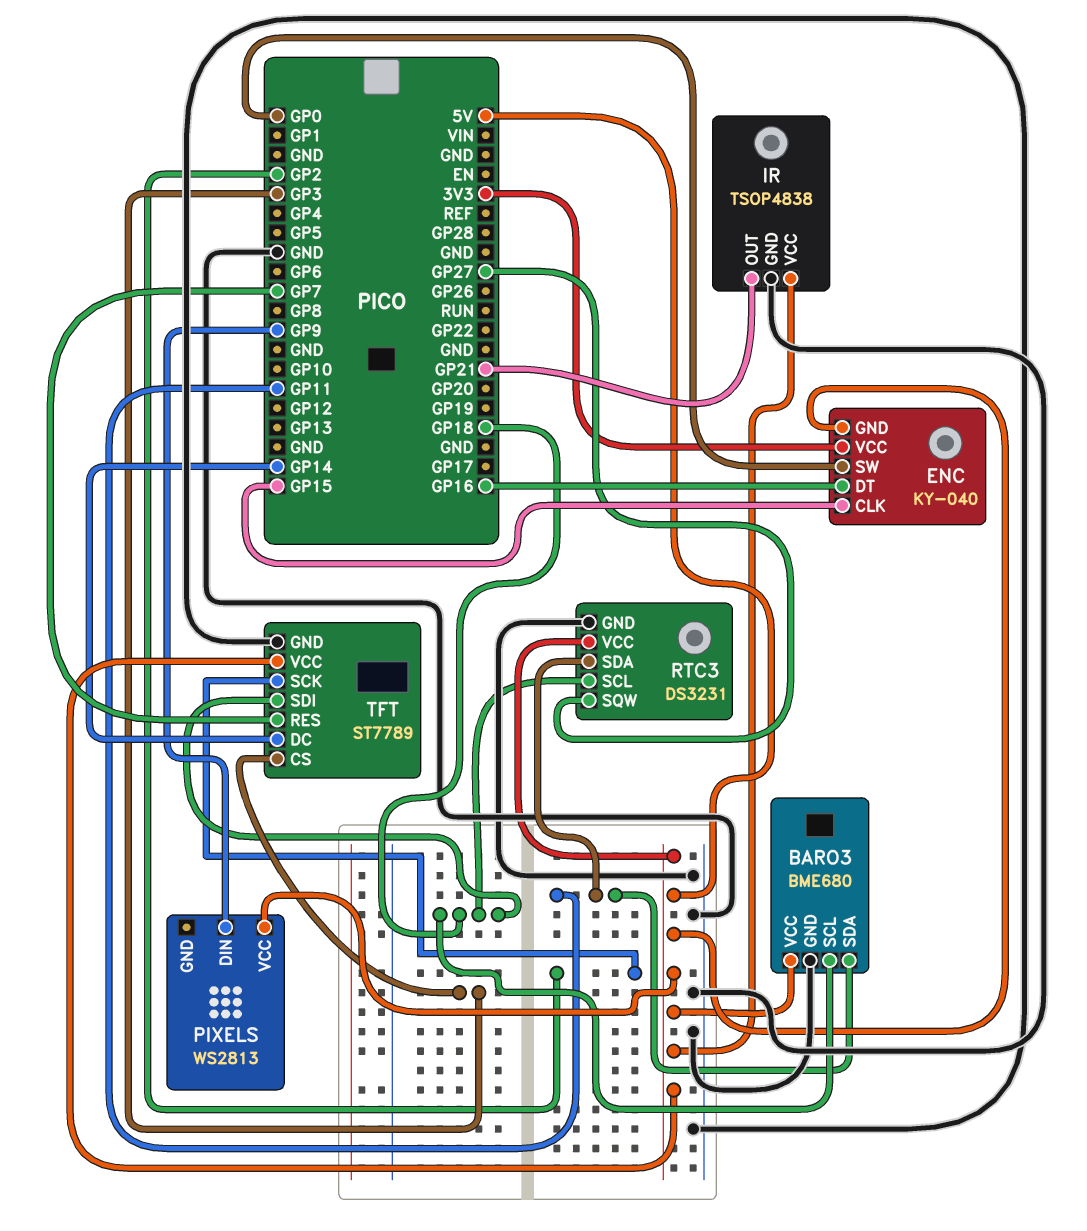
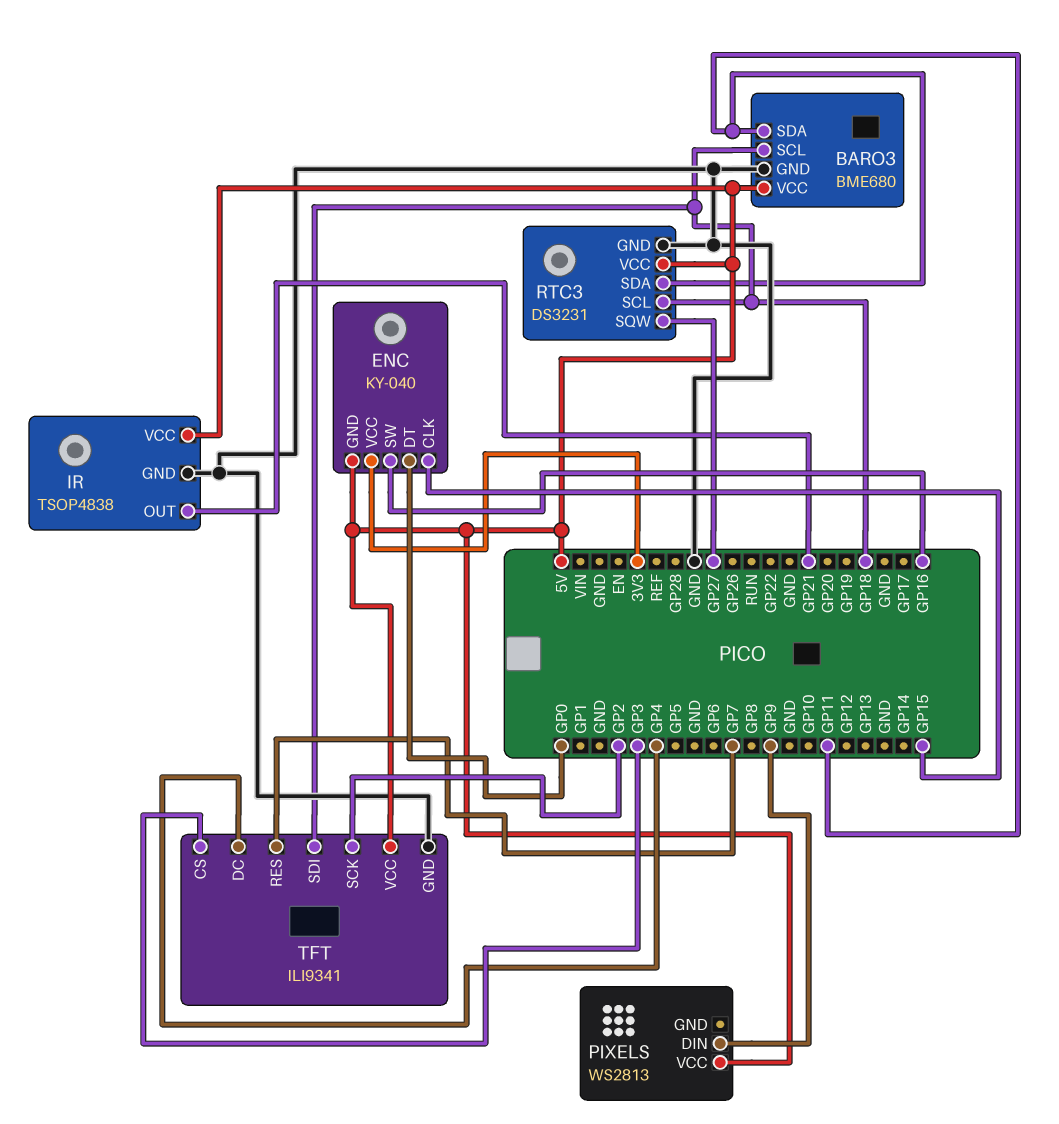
ENC pin DT: GP16 -> GP0
ENC pin SW: GP0 -> GP16
TFT: ST7789 -> ILI9341
TFT pin DC: GP14 -> GP4

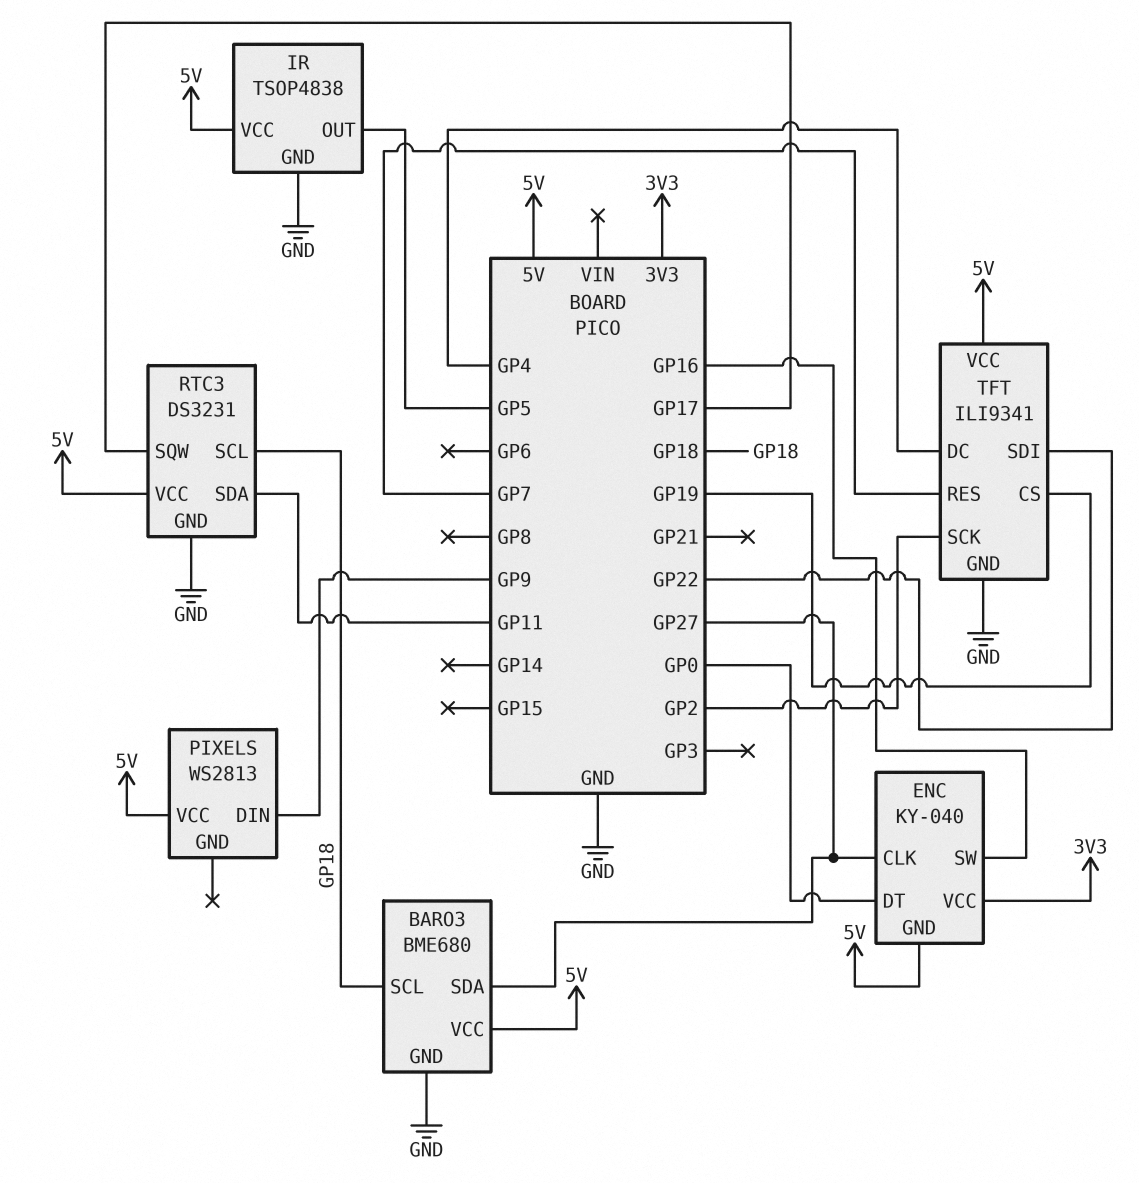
BARO3 pin SDA: GP11 -> GP27
ENC pin CLK: GP15 -> GP27
IR pin OUT: GP21 -> GP5
RTC3 pin SQW: GP27 -> GP17
TFT pin CS: GP3 -> GP19
TFT pin SDI: GP18 -> GP22

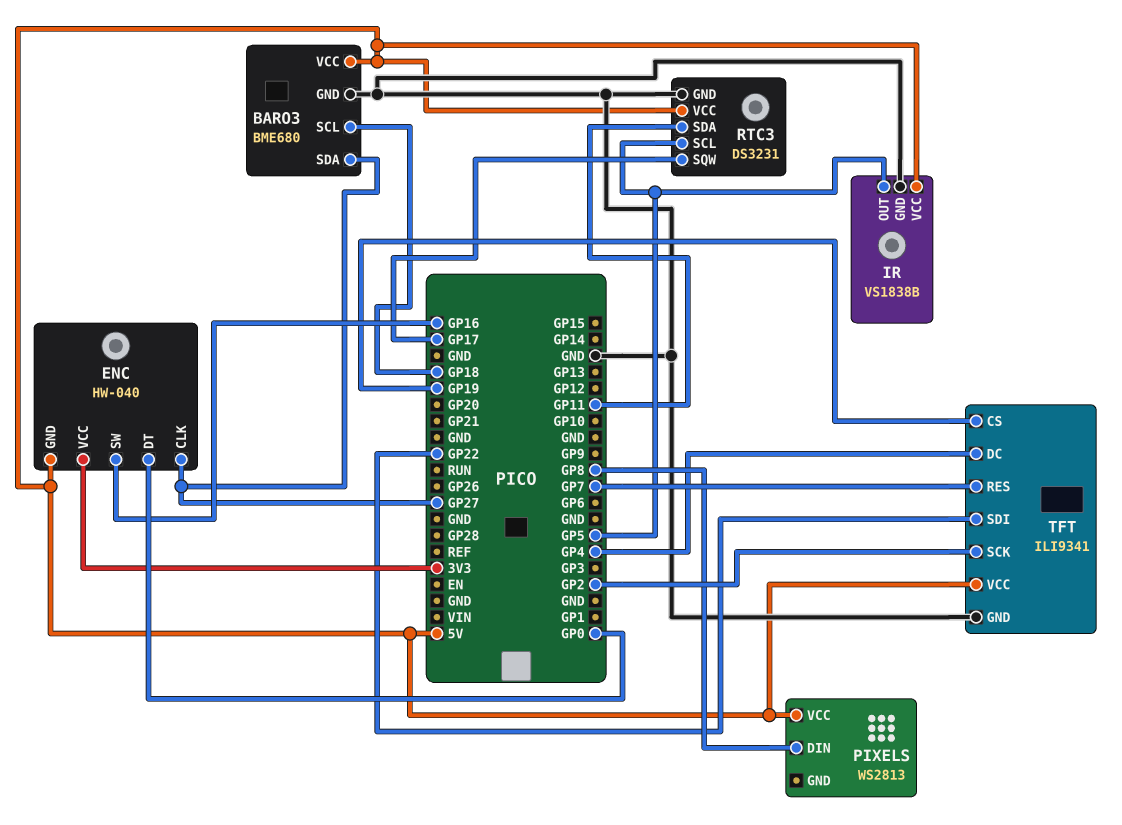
ENC: KY-040 -> HW-040
IR: TSOP4838 -> VS1838B
PIXELS pin DIN: GP9 -> GP8
RTC3 pin SCL: GP18 -> GP5

